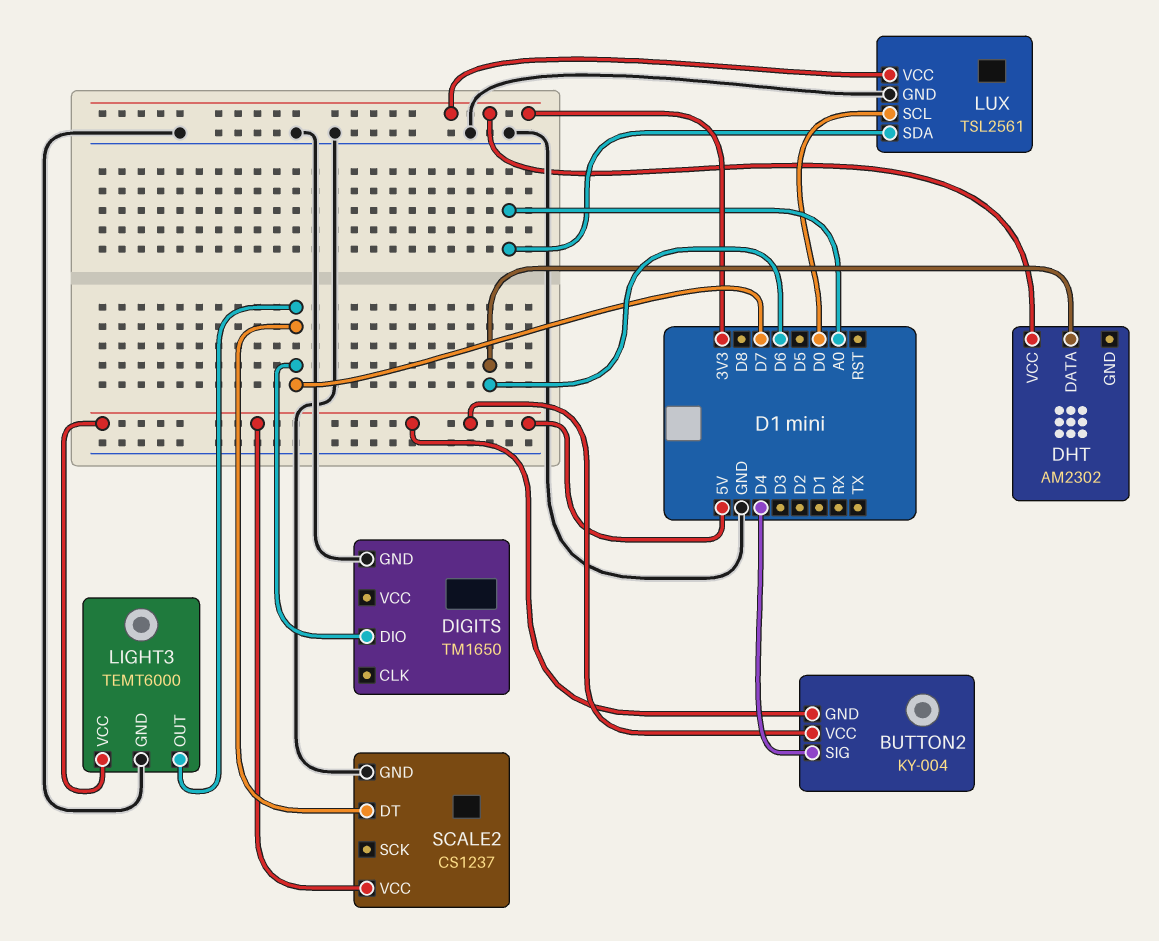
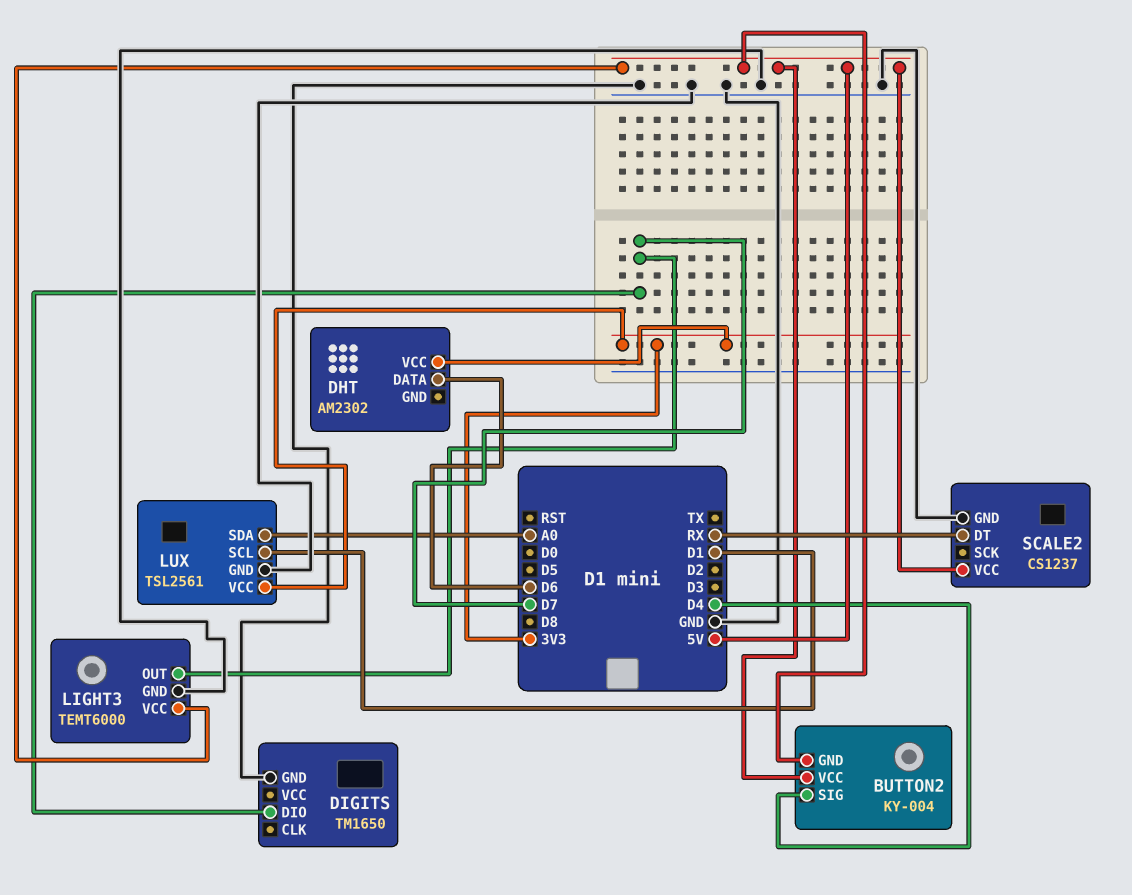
LUX pin SCL: D0 -> D1
SCALE2 pin DT: D7 -> RX

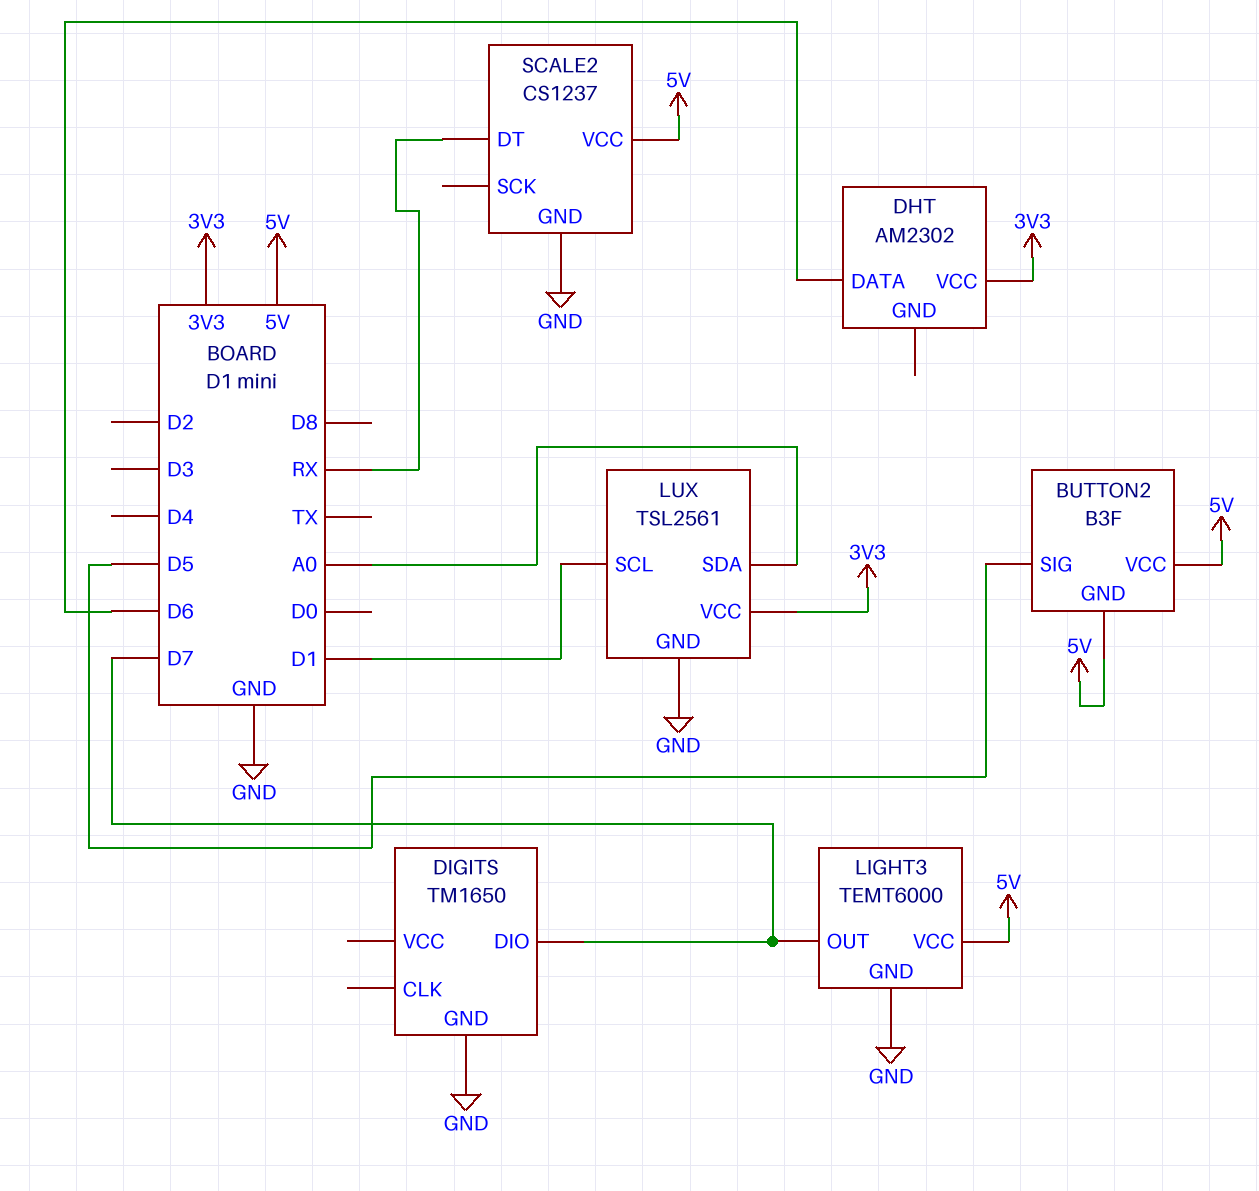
BUTTON2: KY-004 -> B3F
BUTTON2 pin SIG: D4 -> D5

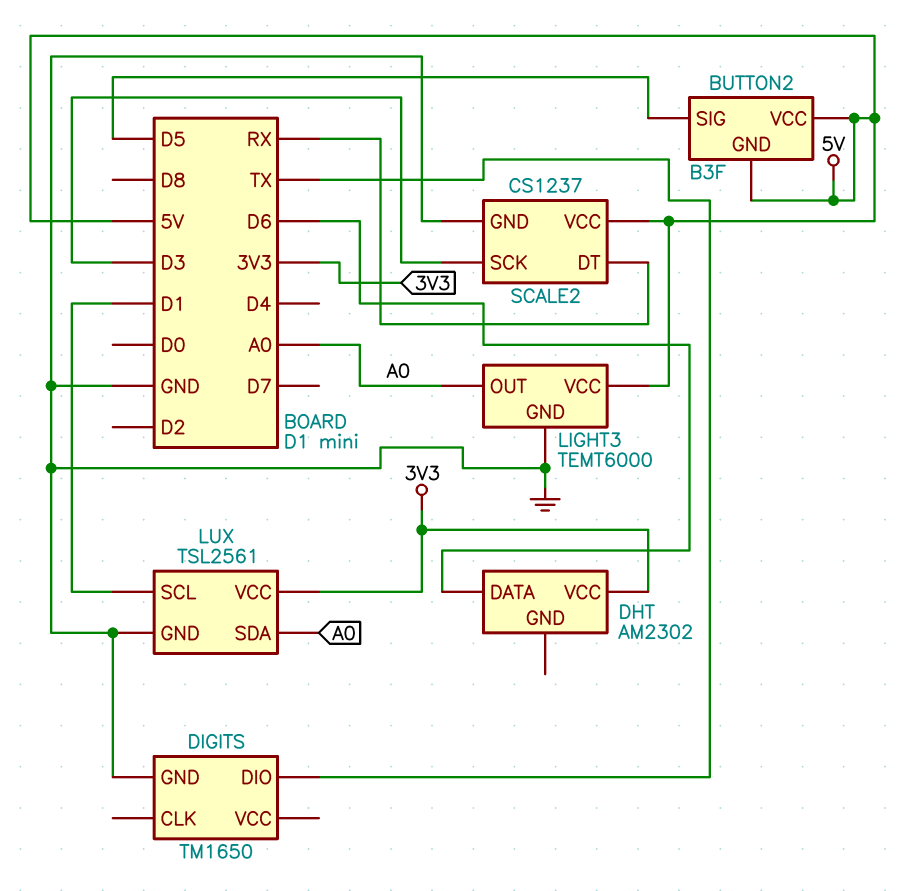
DIGITS pin DIO: D7 -> TX
LIGHT3 pin OUT: D7 -> A0
SCALE2 pin SCK: none -> D3

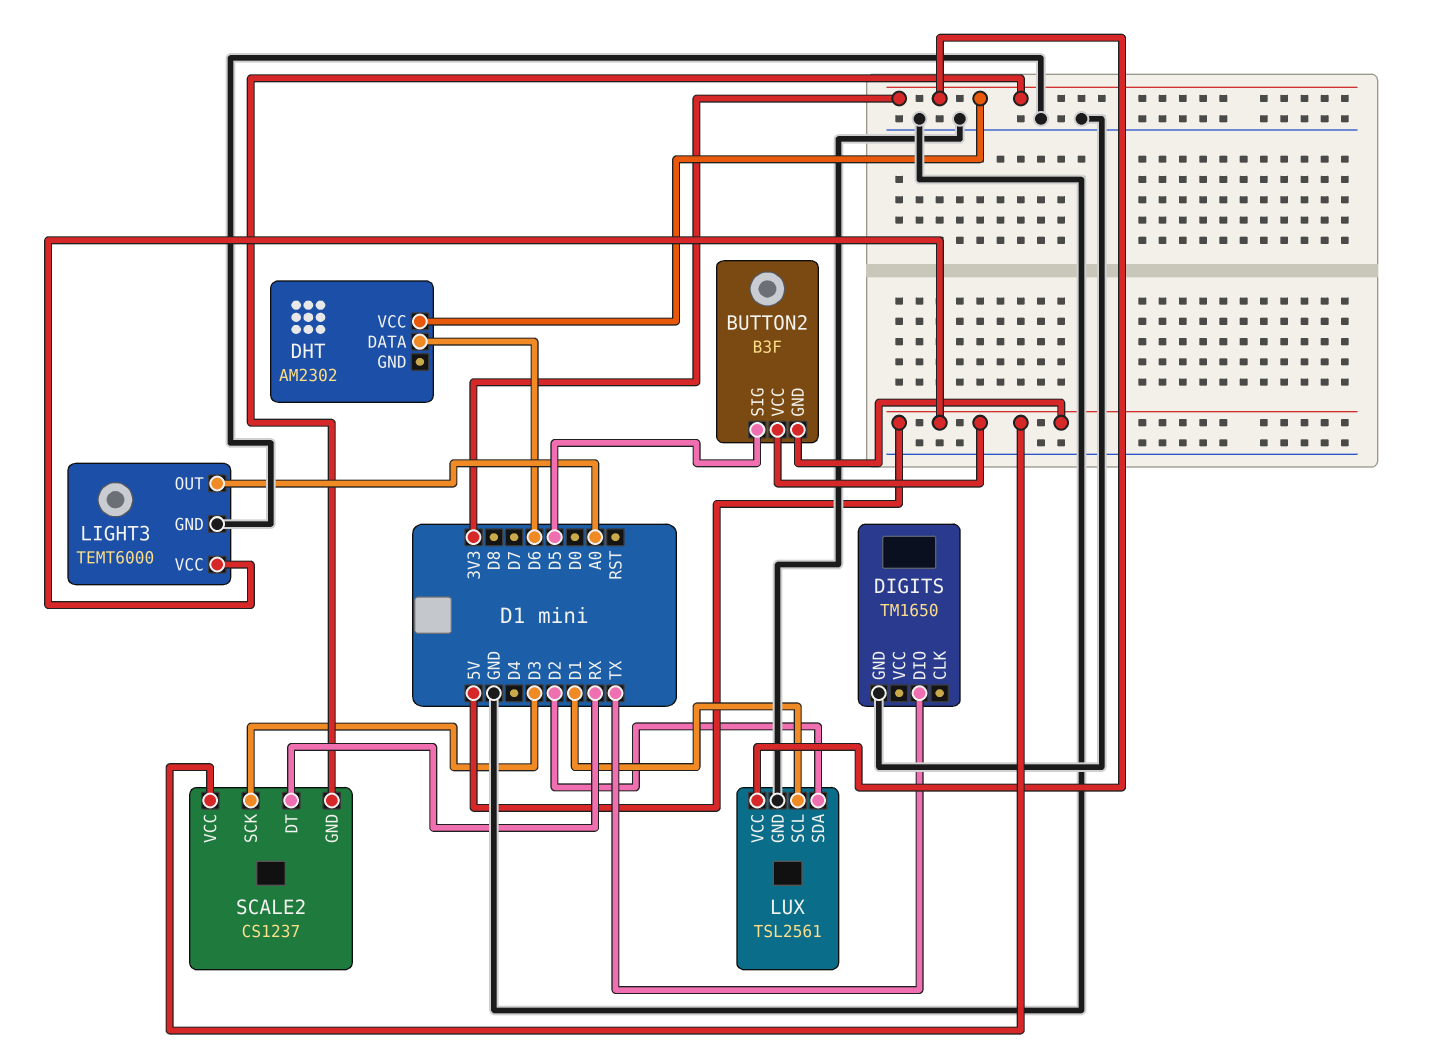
LUX pin SDA: A0 -> D2
SCALE2 pin GND: GND -> 3V3

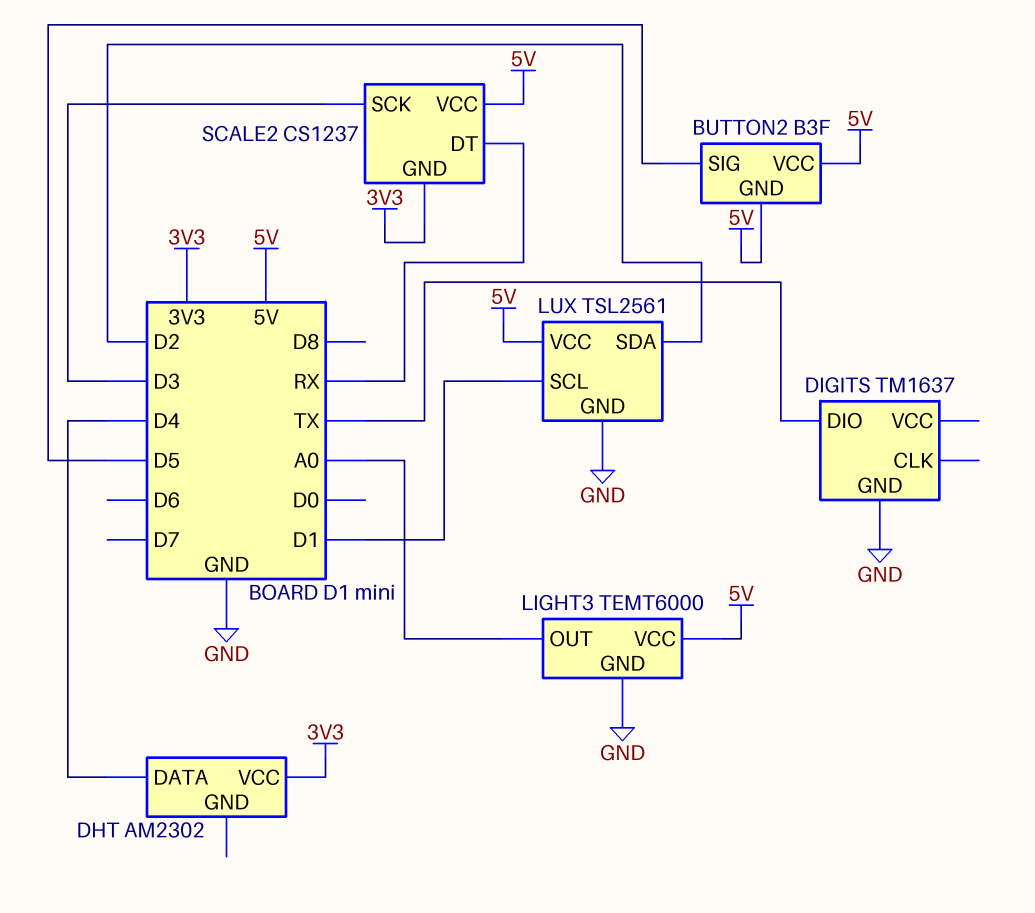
DHT pin DATA: D6 -> D4
DIGITS: TM1650 -> TM1637
LUX pin VCC: 3V3 -> 5V

